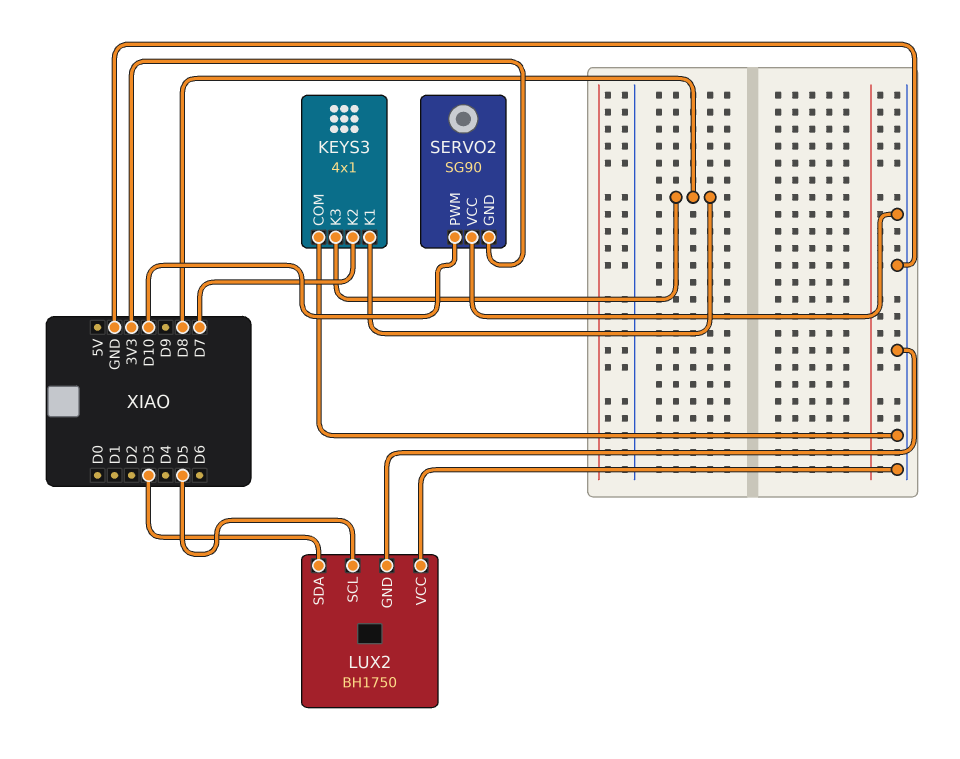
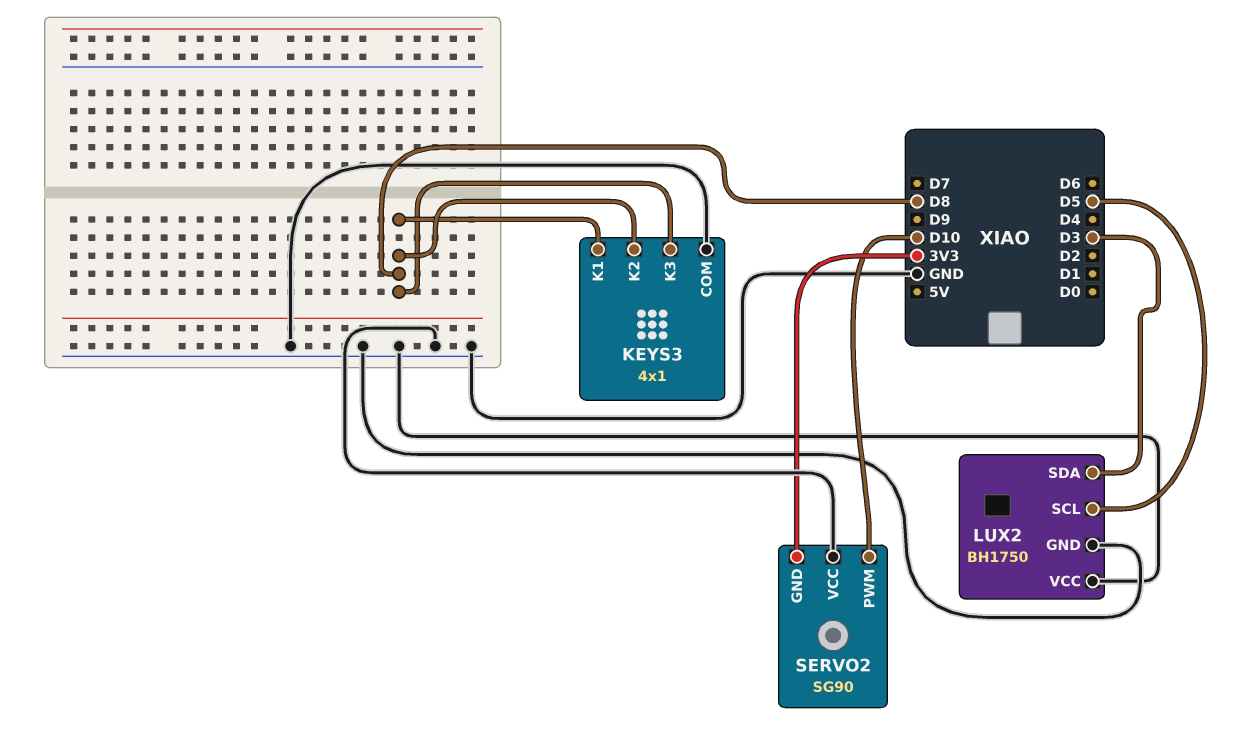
KEYS3 pin K2: D7 -> D8

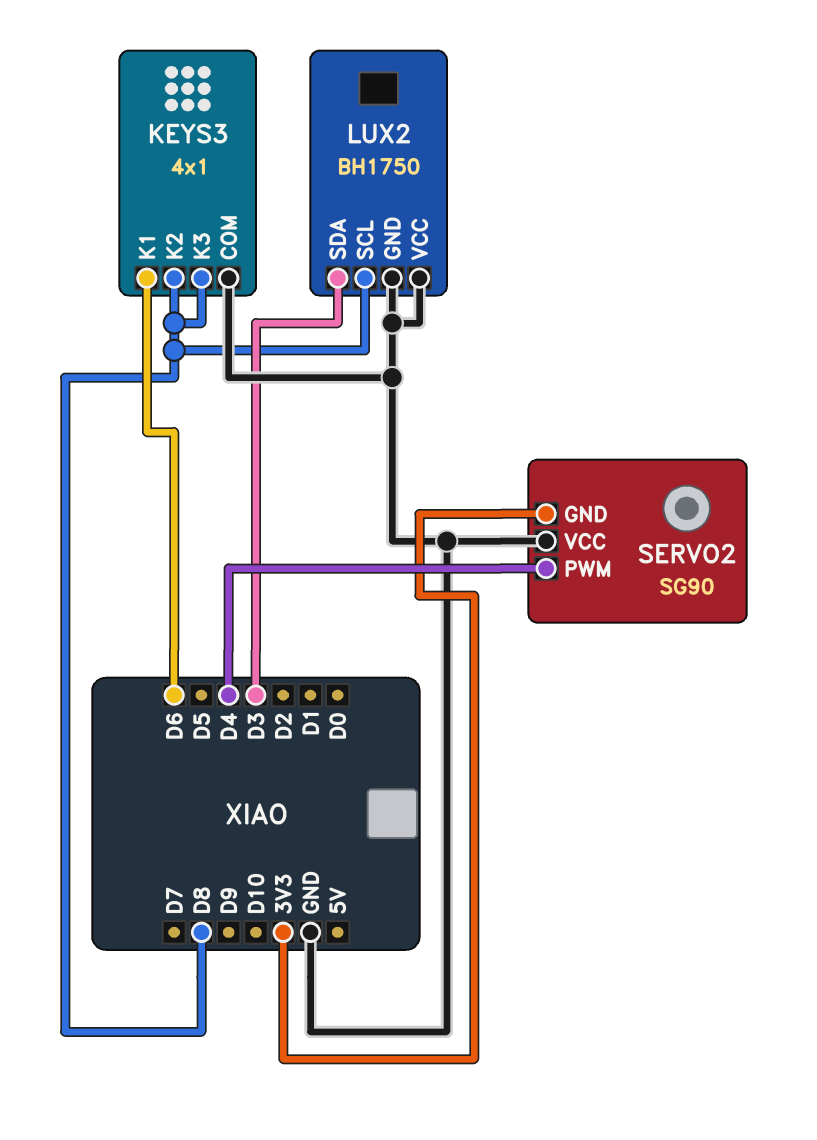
KEYS3 pin K1: D8 -> D6
LUX2 pin SCL: D5 -> D8
SERVO2 pin PWM: D10 -> D4

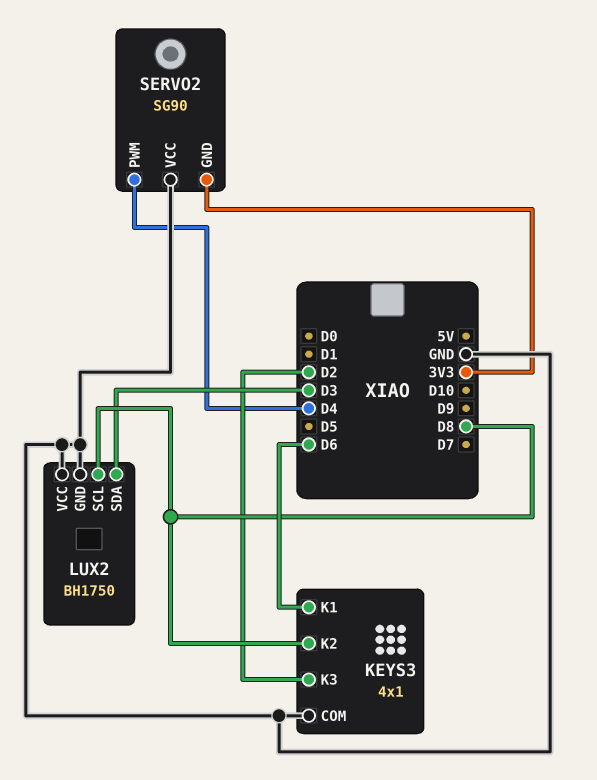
KEYS3 pin K3: D8 -> D2

